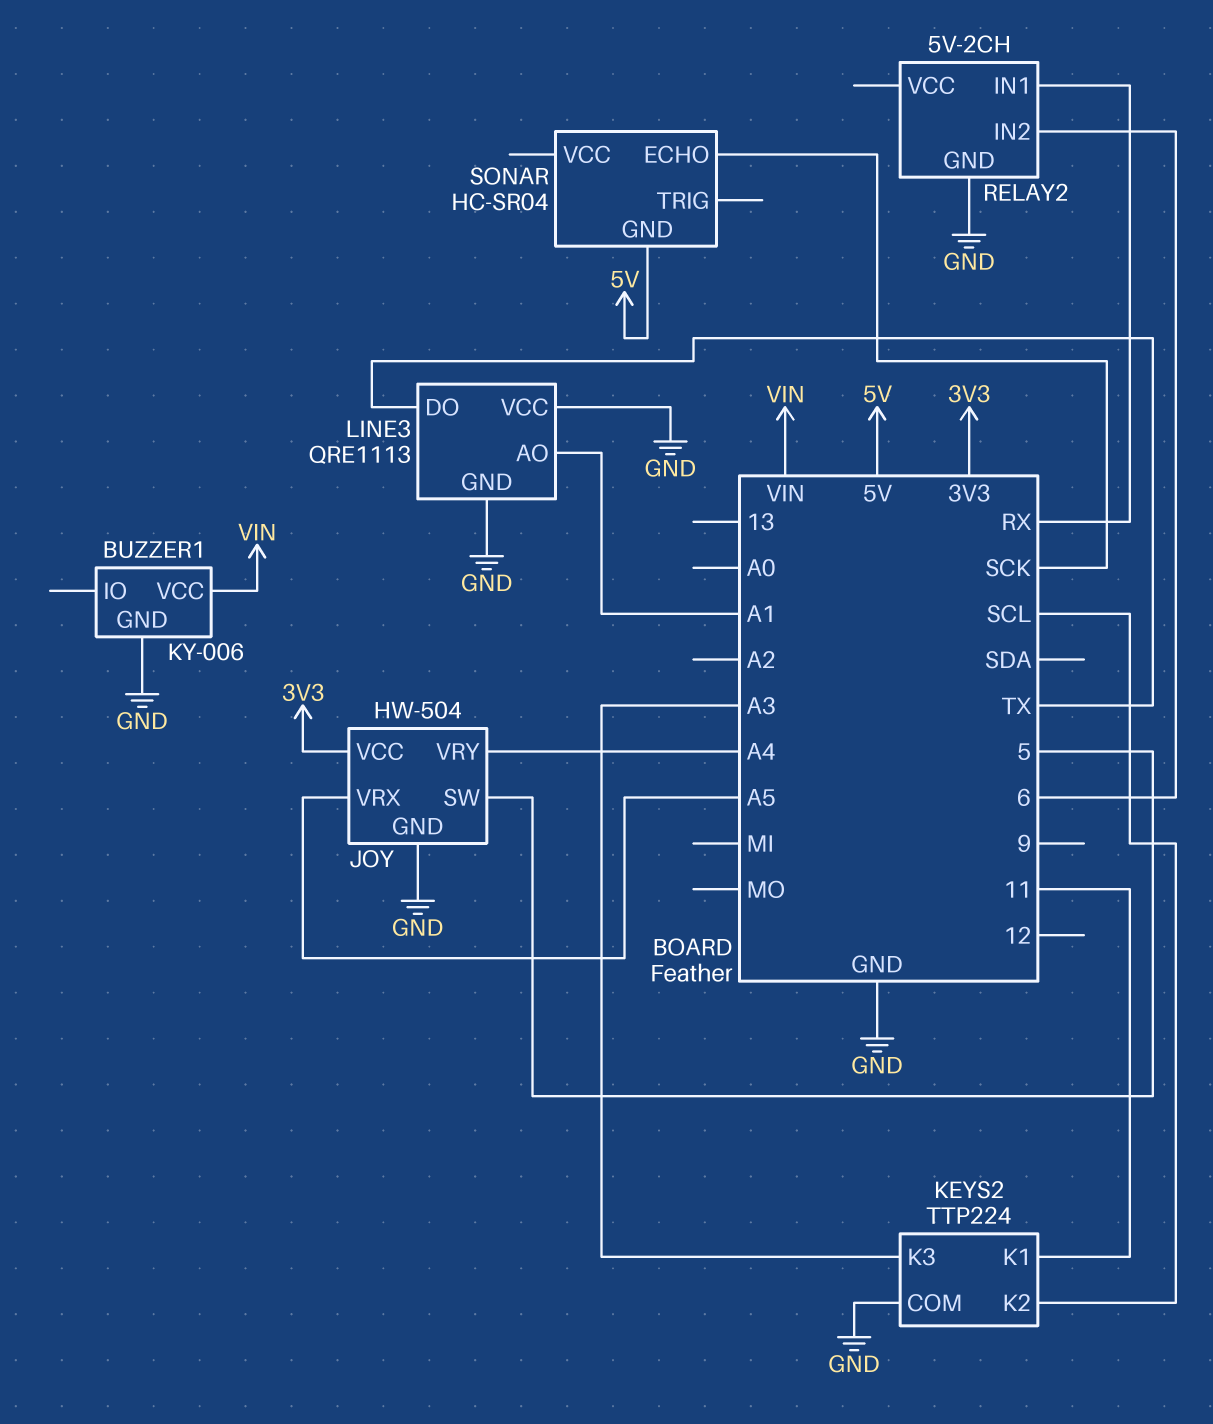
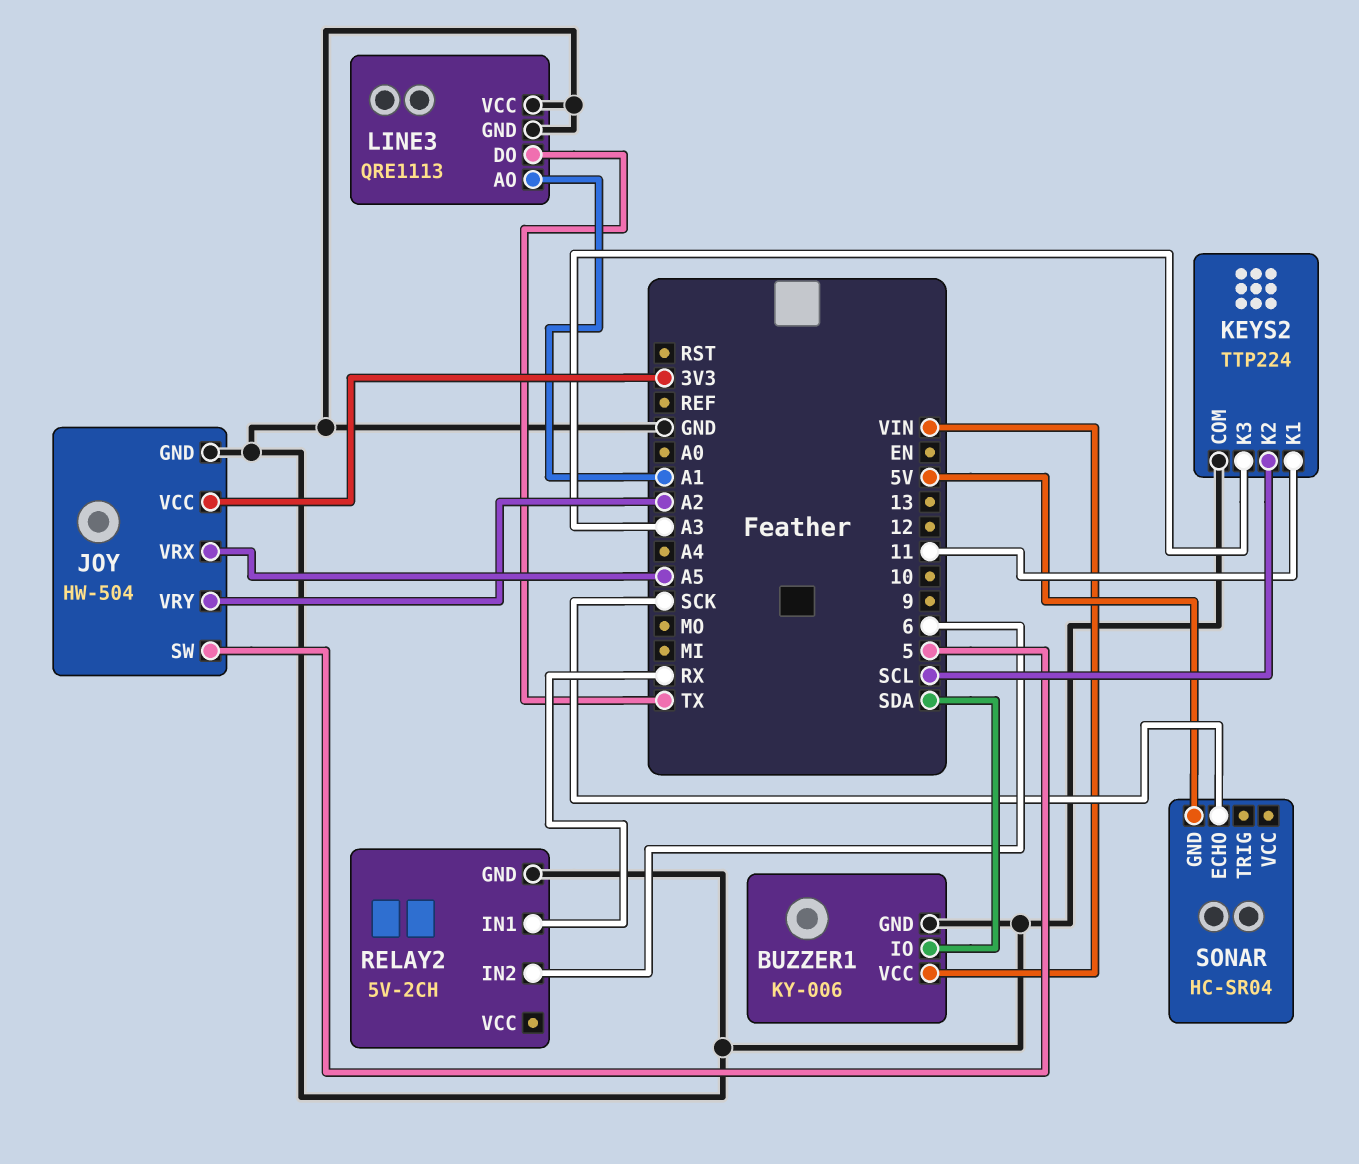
BUZZER1 pin IO: none -> SDA
JOY pin VRY: A4 -> A2

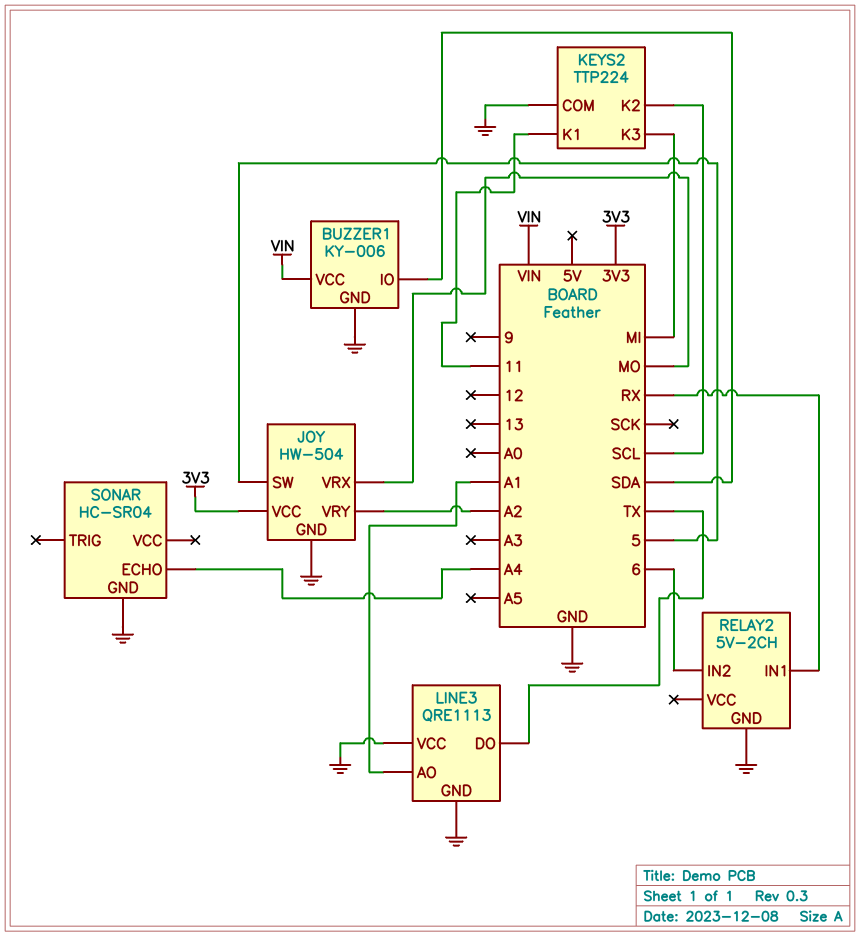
JOY pin VRX: A5 -> MO
KEYS2 pin K3: A3 -> MI
SONAR pin ECHO: SCK -> A4
SONAR pin GND: 5V -> GND

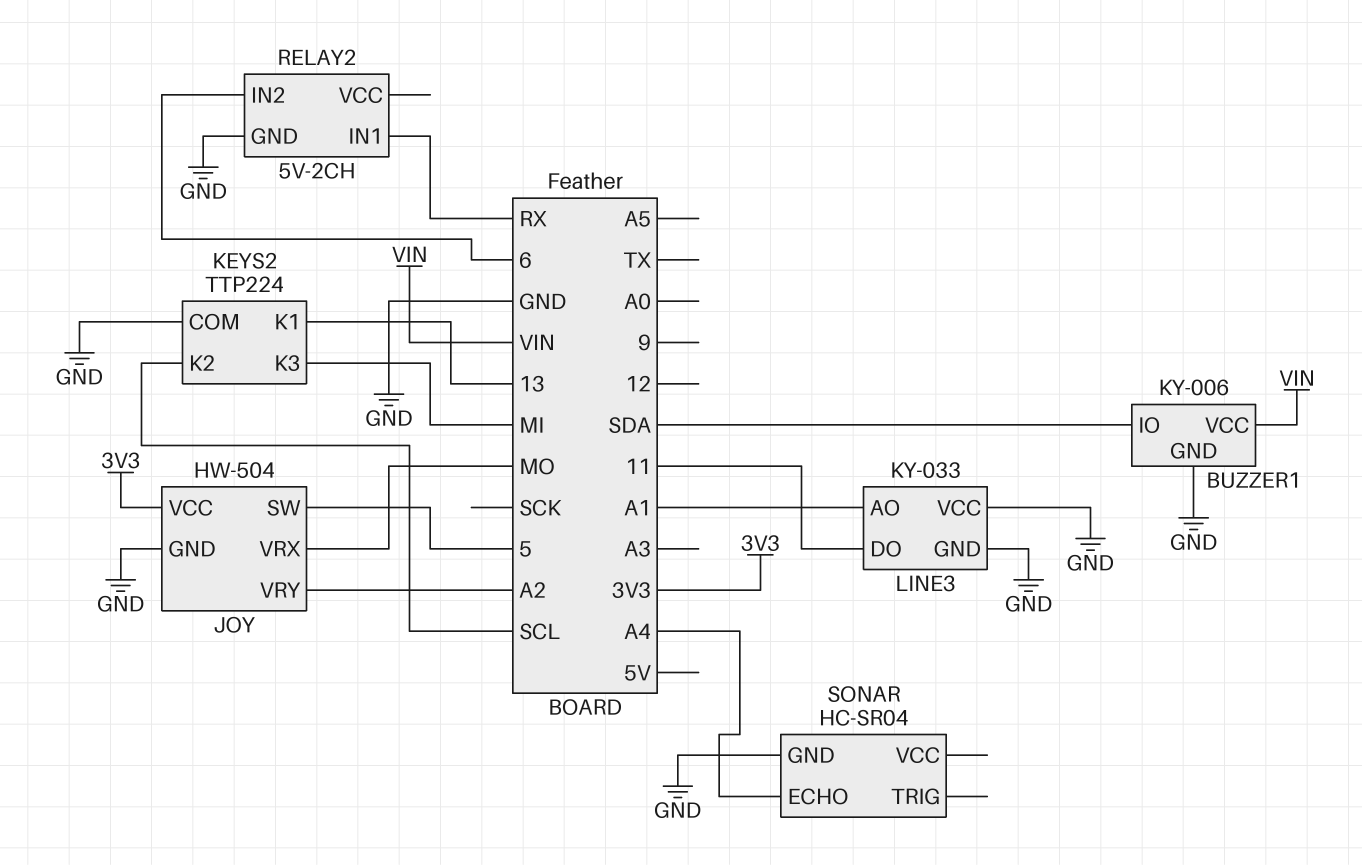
KEYS2 pin K1: 11 -> 13
LINE3: QRE1113 -> KY-033
LINE3 pin DO: TX -> 11

